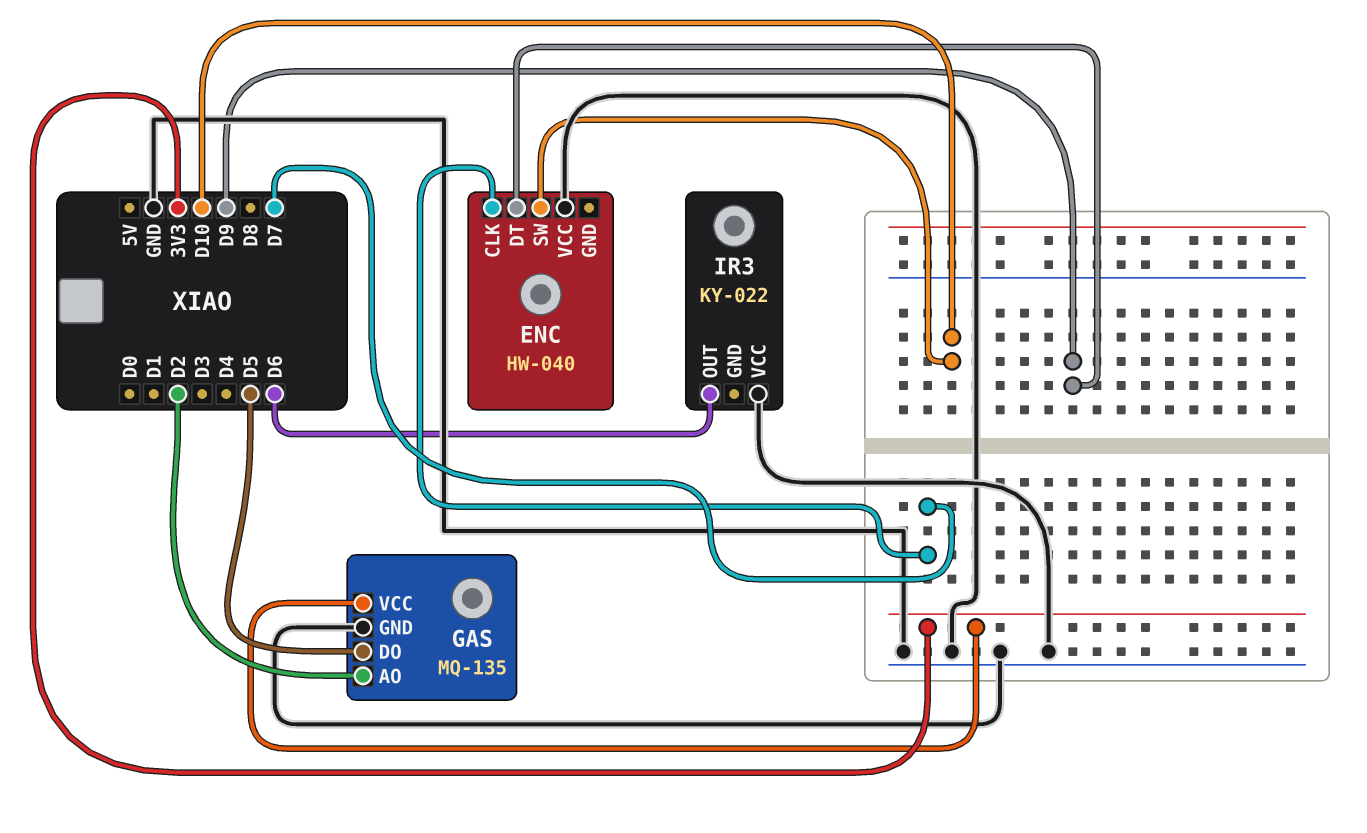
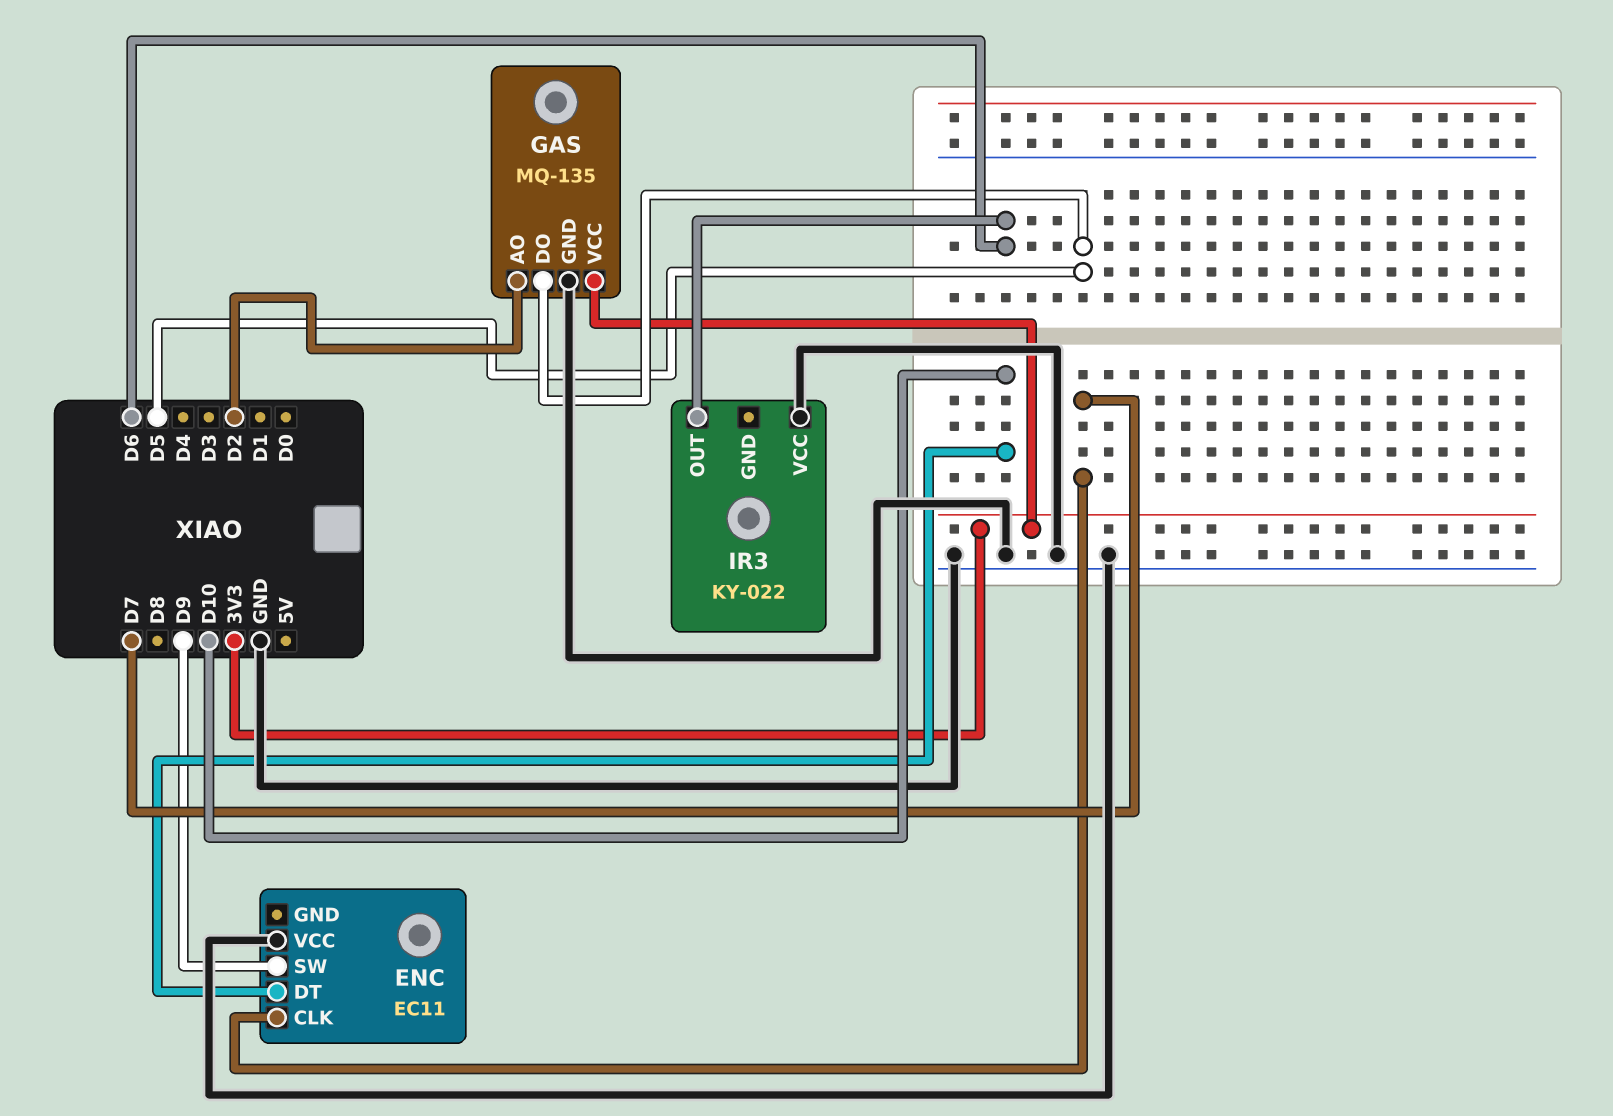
ENC: HW-040 -> EC11
ENC pin DT: D9 -> D10
ENC pin SW: D10 -> D9

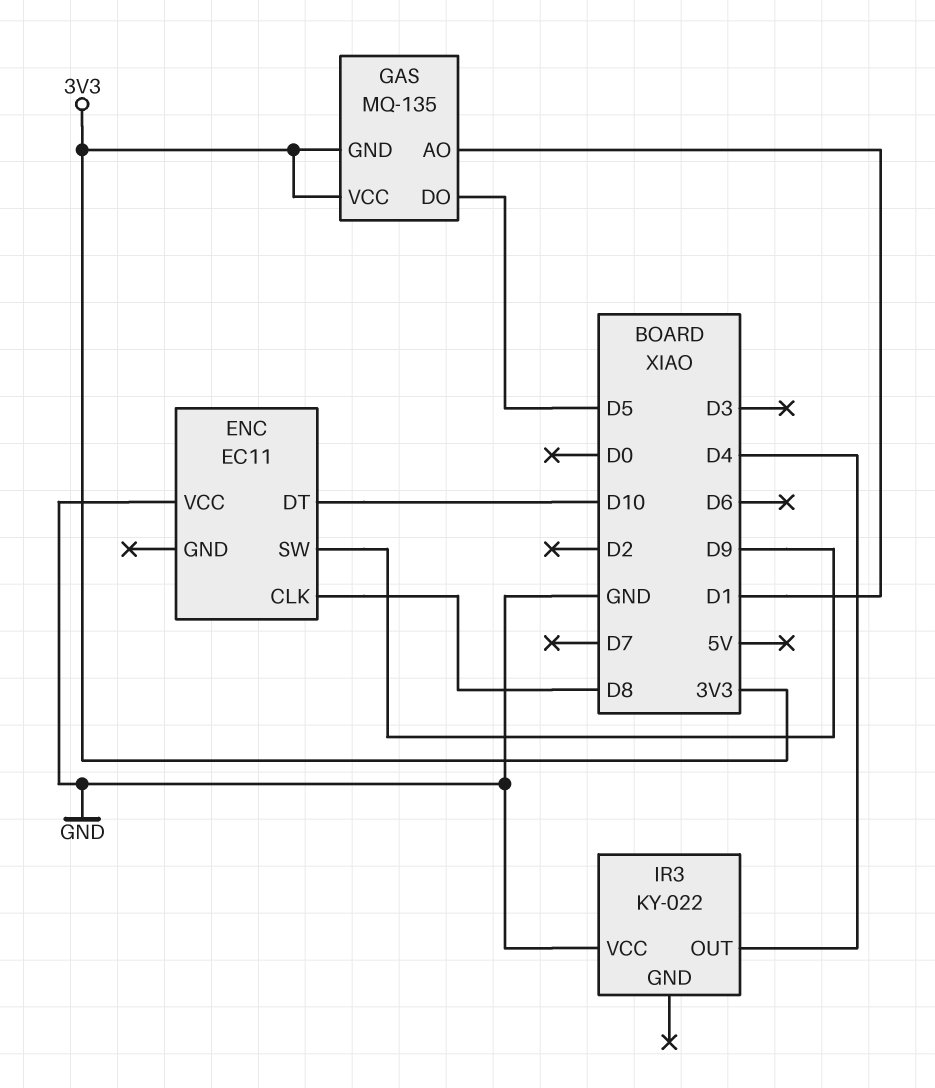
ENC pin CLK: D7 -> D8
GAS pin AO: D2 -> D1
GAS pin GND: GND -> 3V3
IR3 pin OUT: D6 -> D4

